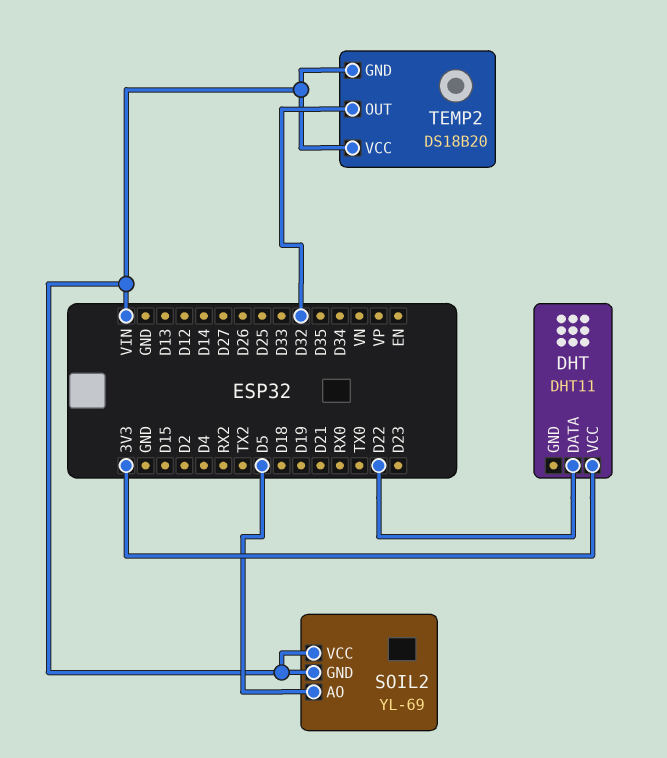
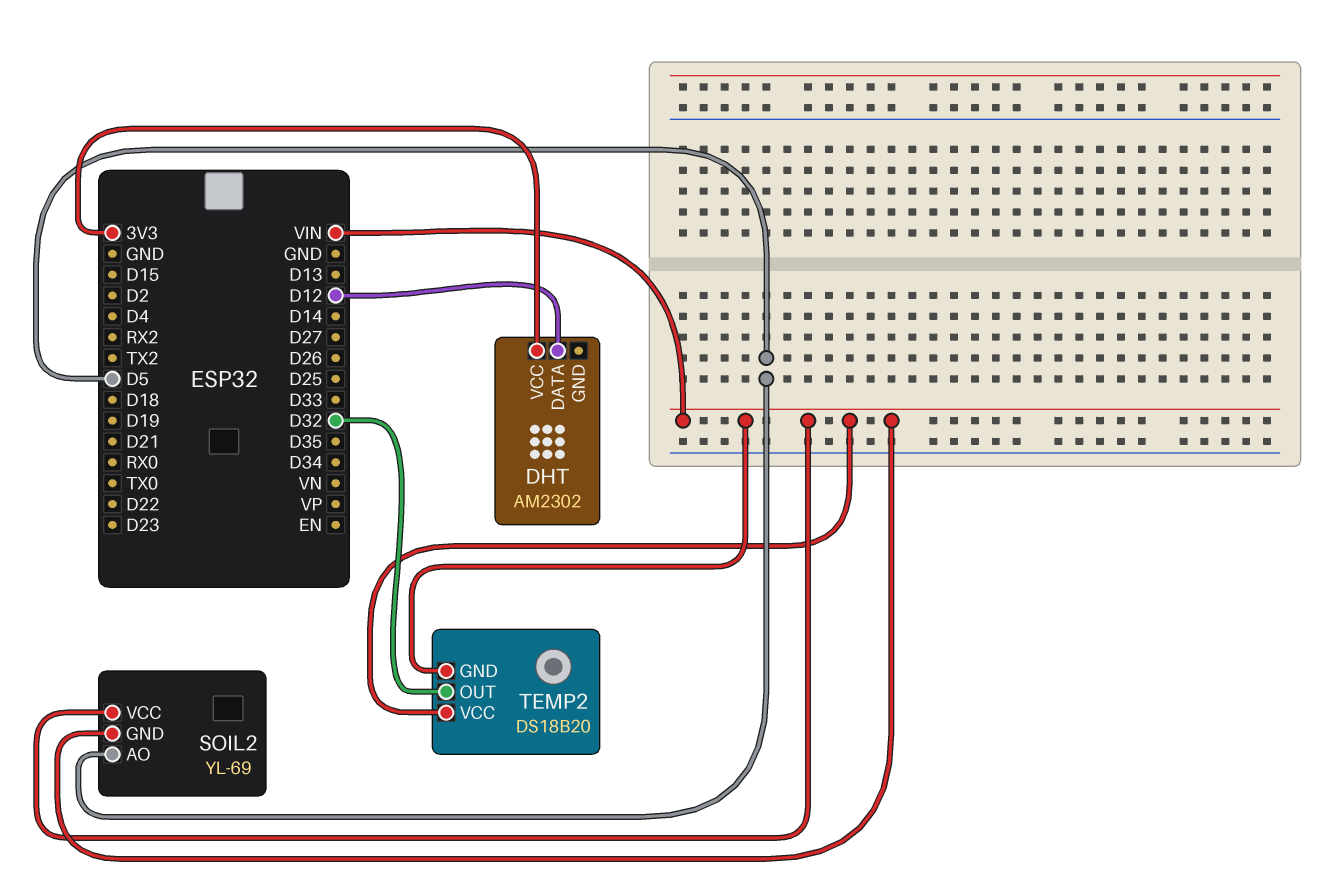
DHT: DHT11 -> AM2302
DHT pin DATA: D22 -> D12

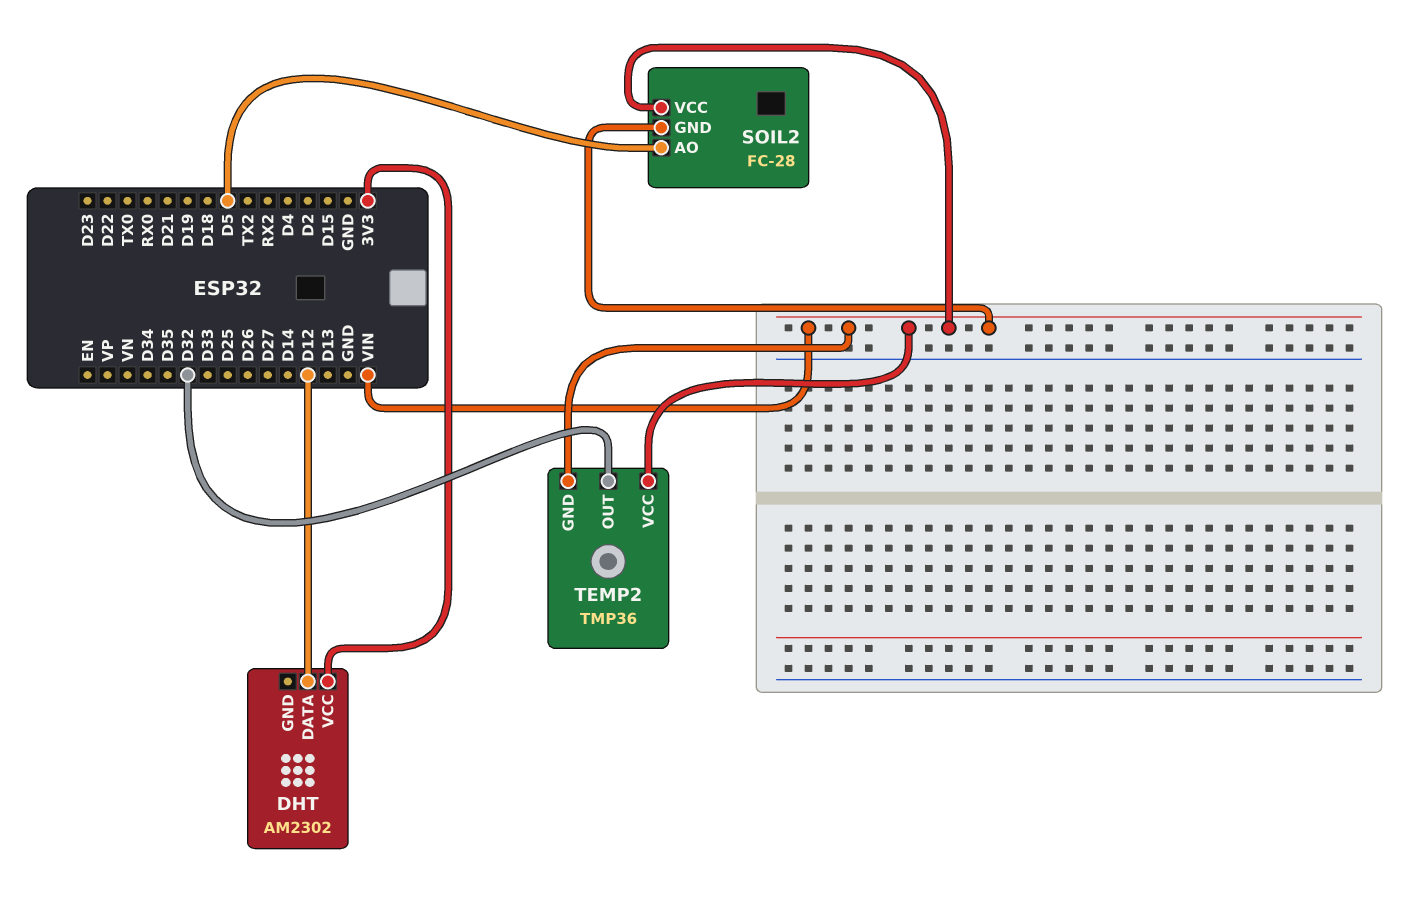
SOIL2: YL-69 -> FC-28
TEMP2: DS18B20 -> TMP36

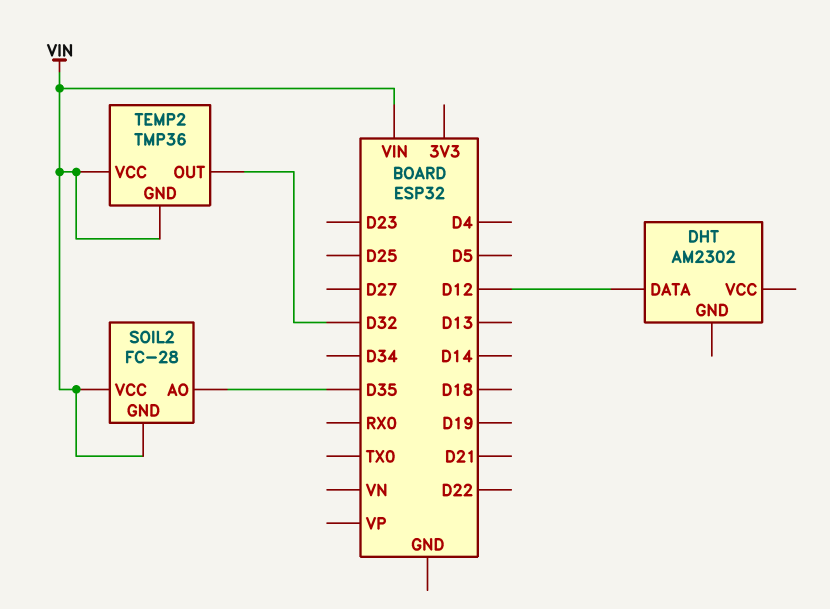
DHT pin VCC: 3V3 -> none
SOIL2 pin AO: D5 -> D35

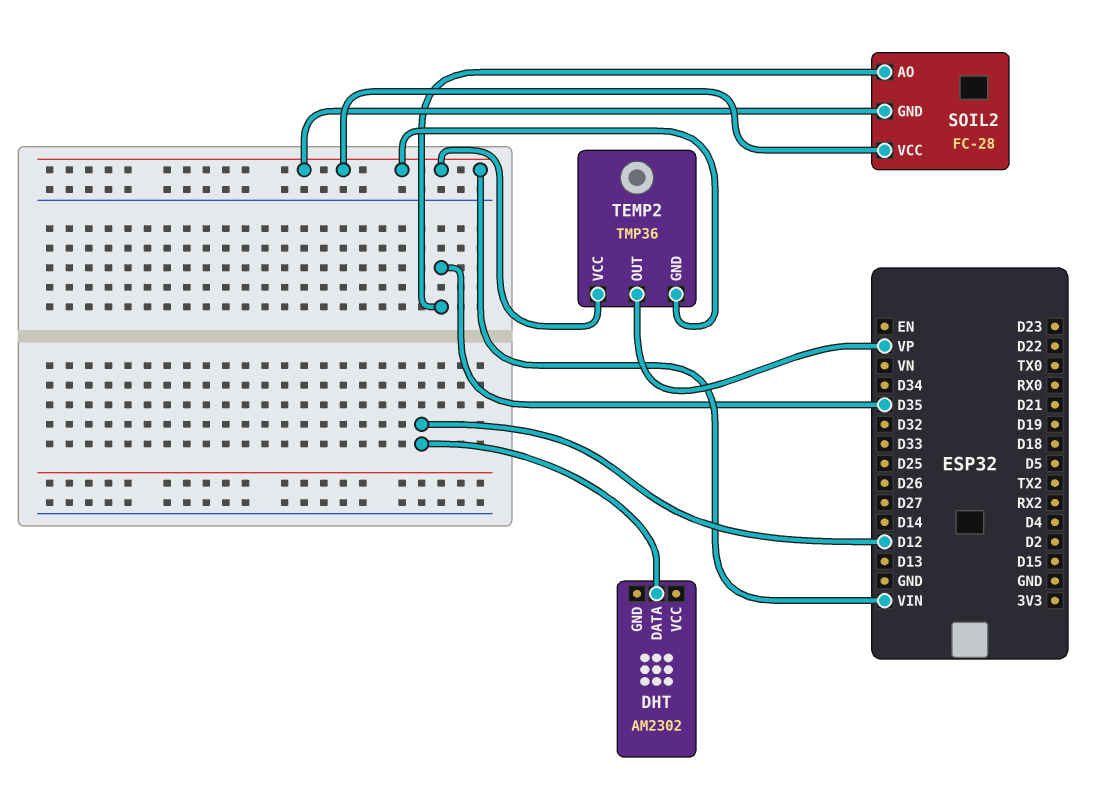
TEMP2 pin OUT: D32 -> VP

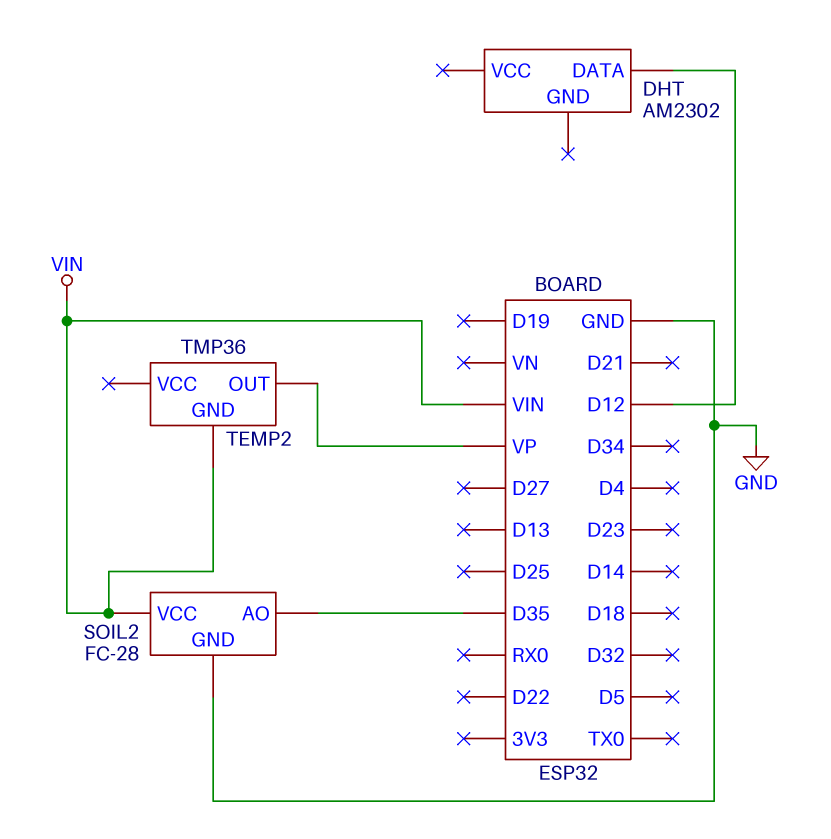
SOIL2 pin GND: VIN -> GND
TEMP2 pin VCC: VIN -> none

